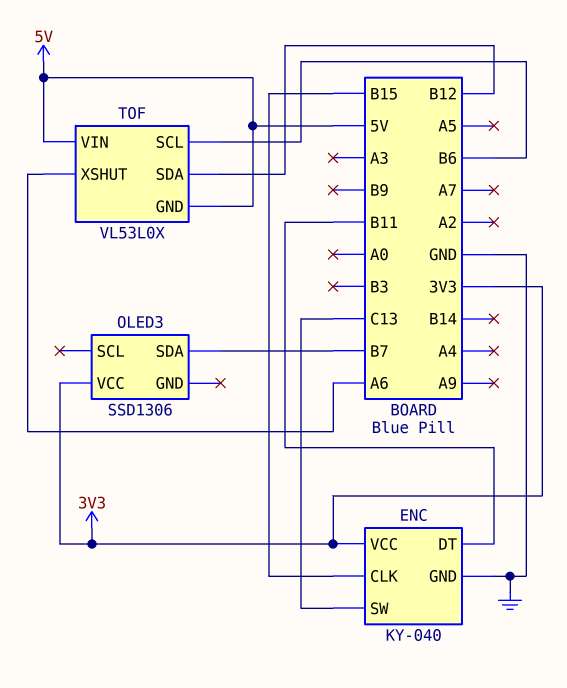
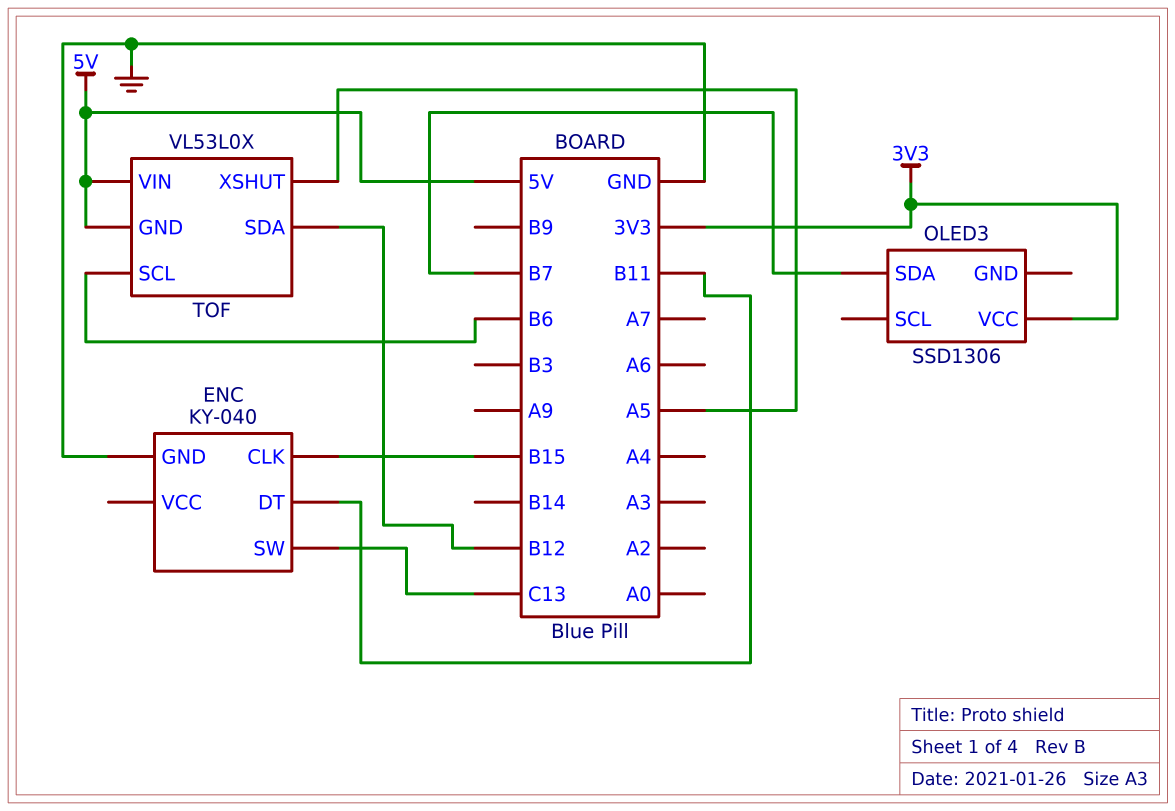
ENC pin VCC: 3V3 -> none
TOF pin XSHUT: A6 -> A5

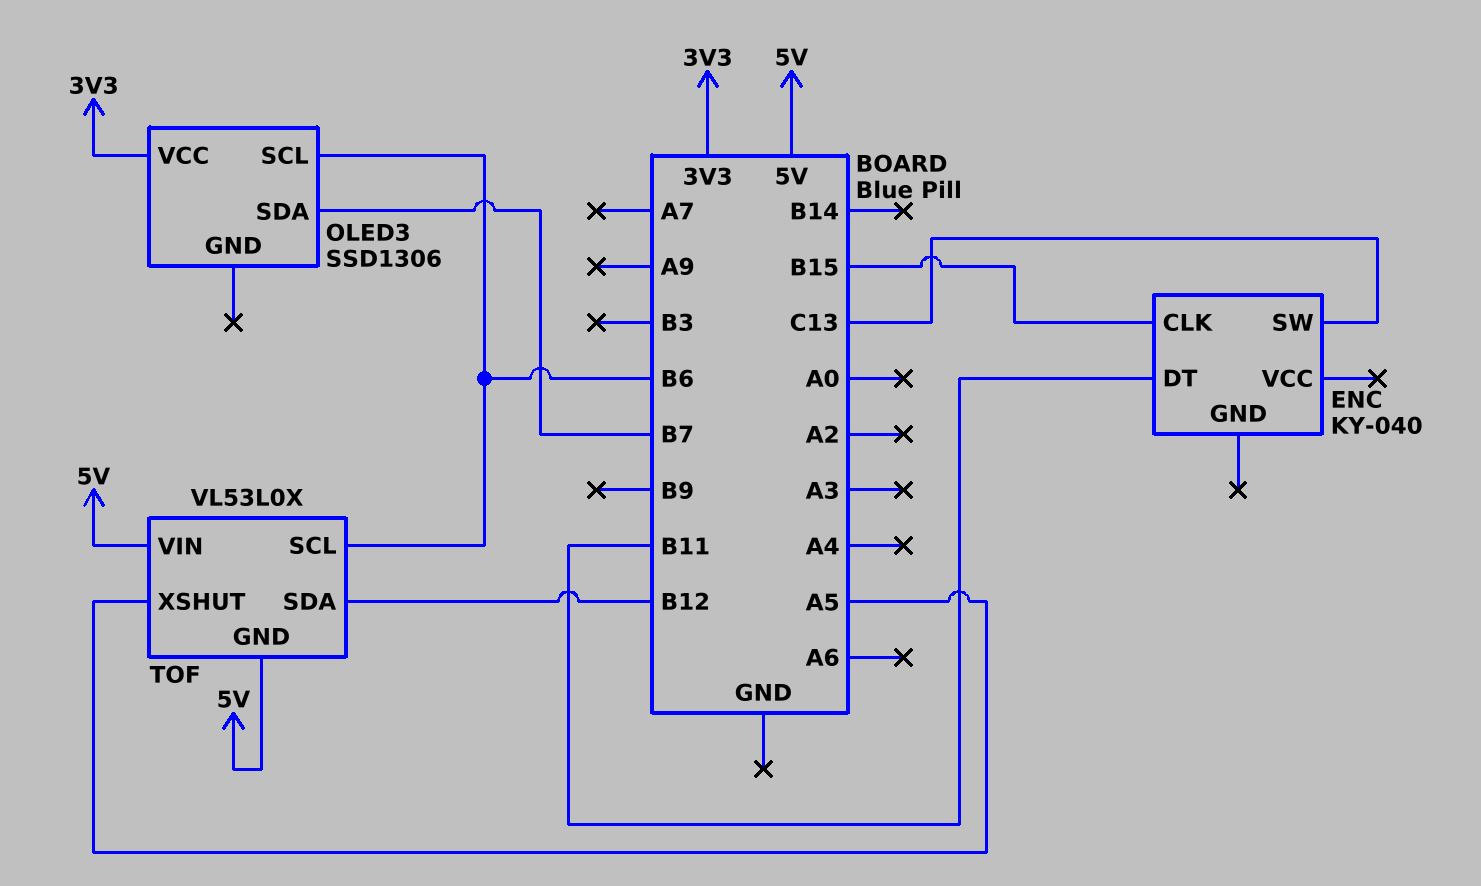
ENC pin GND: GND -> none
OLED3 pin SCL: none -> B6

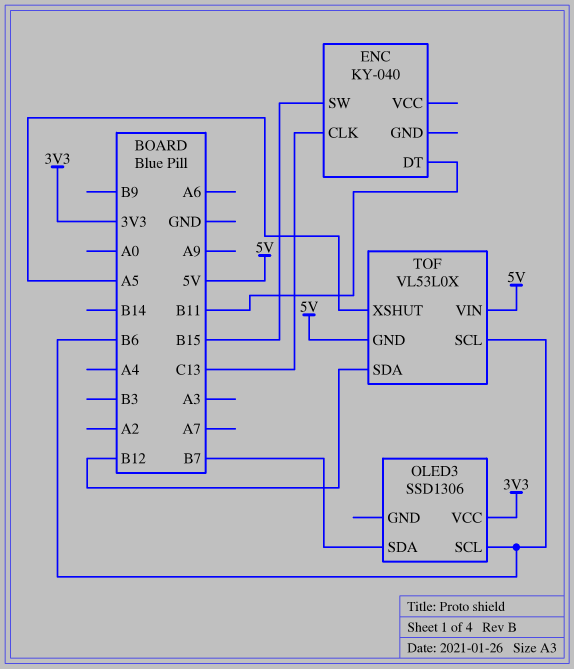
ENC pin CLK: B15 -> C13
ENC pin SW: C13 -> B15

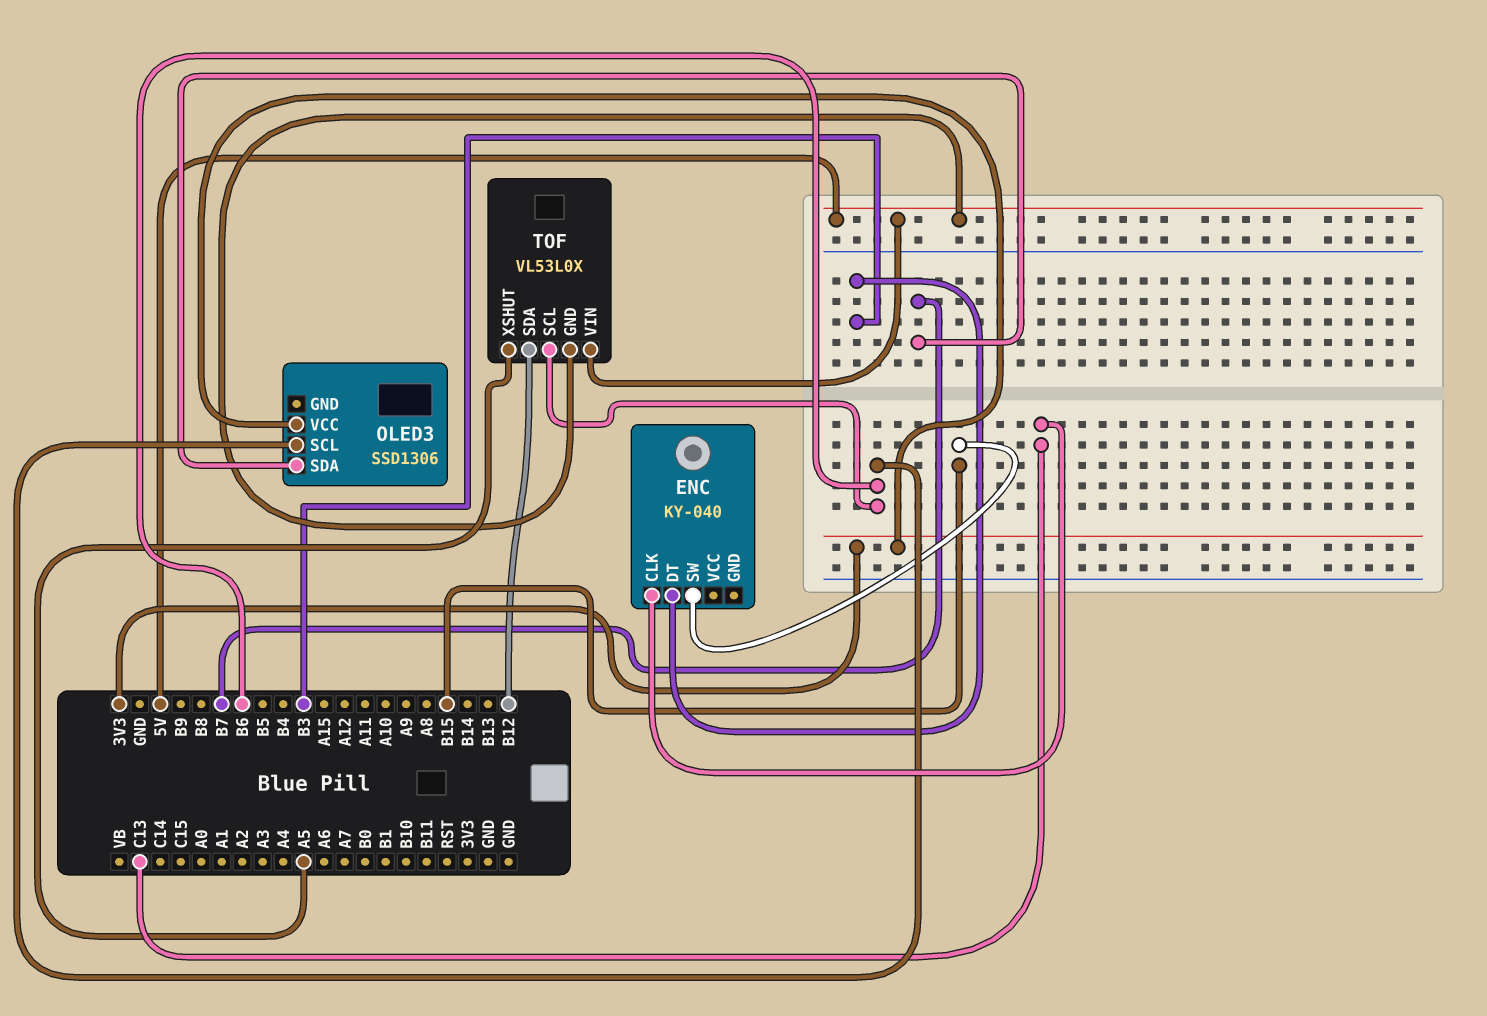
ENC pin DT: B11 -> B3

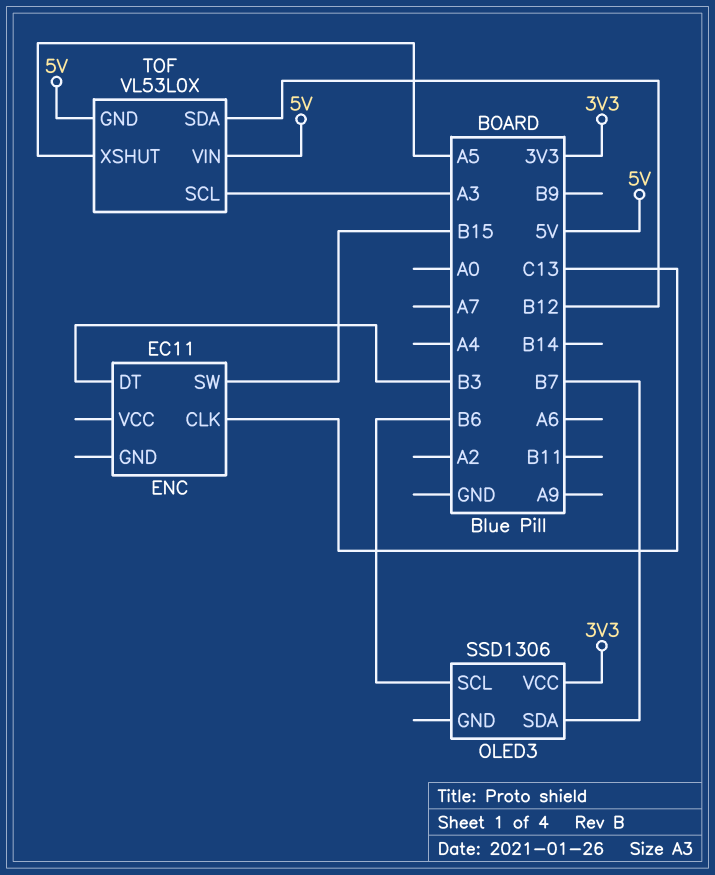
ENC: KY-040 -> EC11
TOF pin SCL: B6 -> A3

